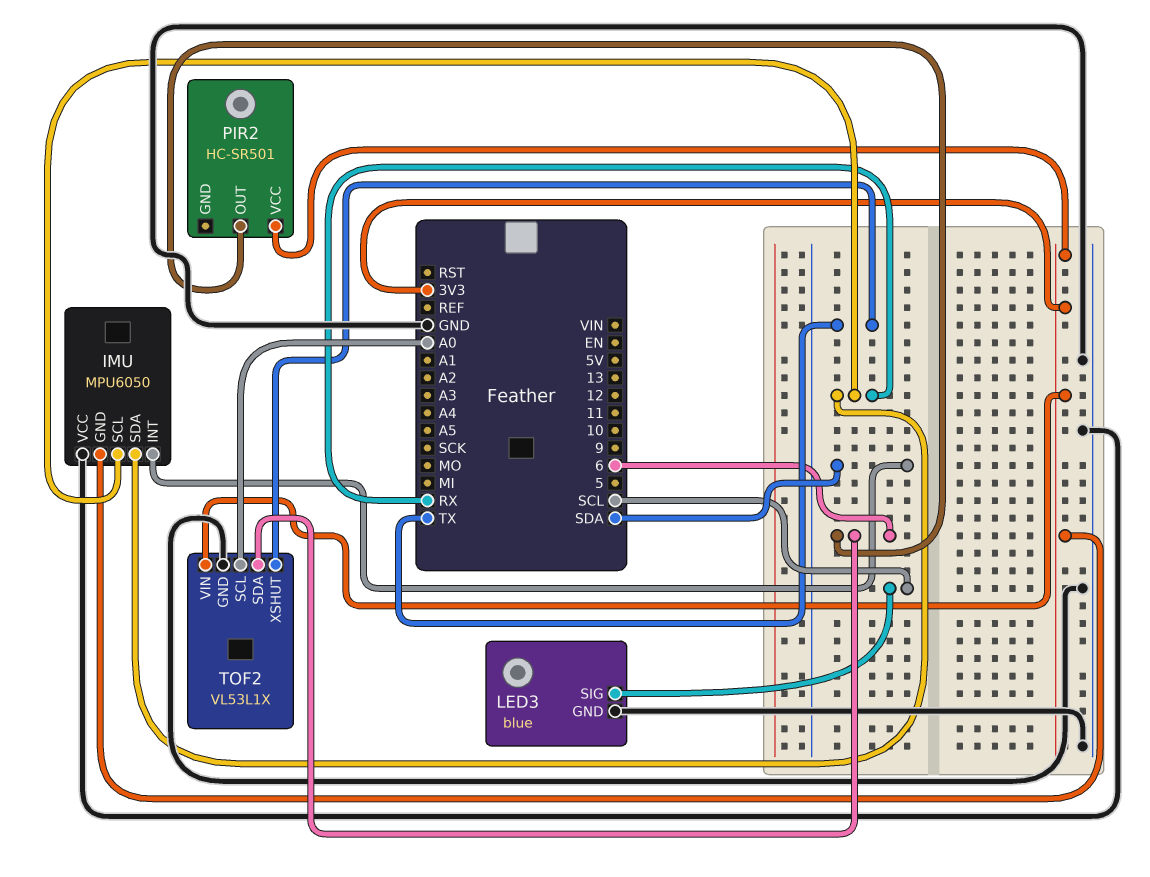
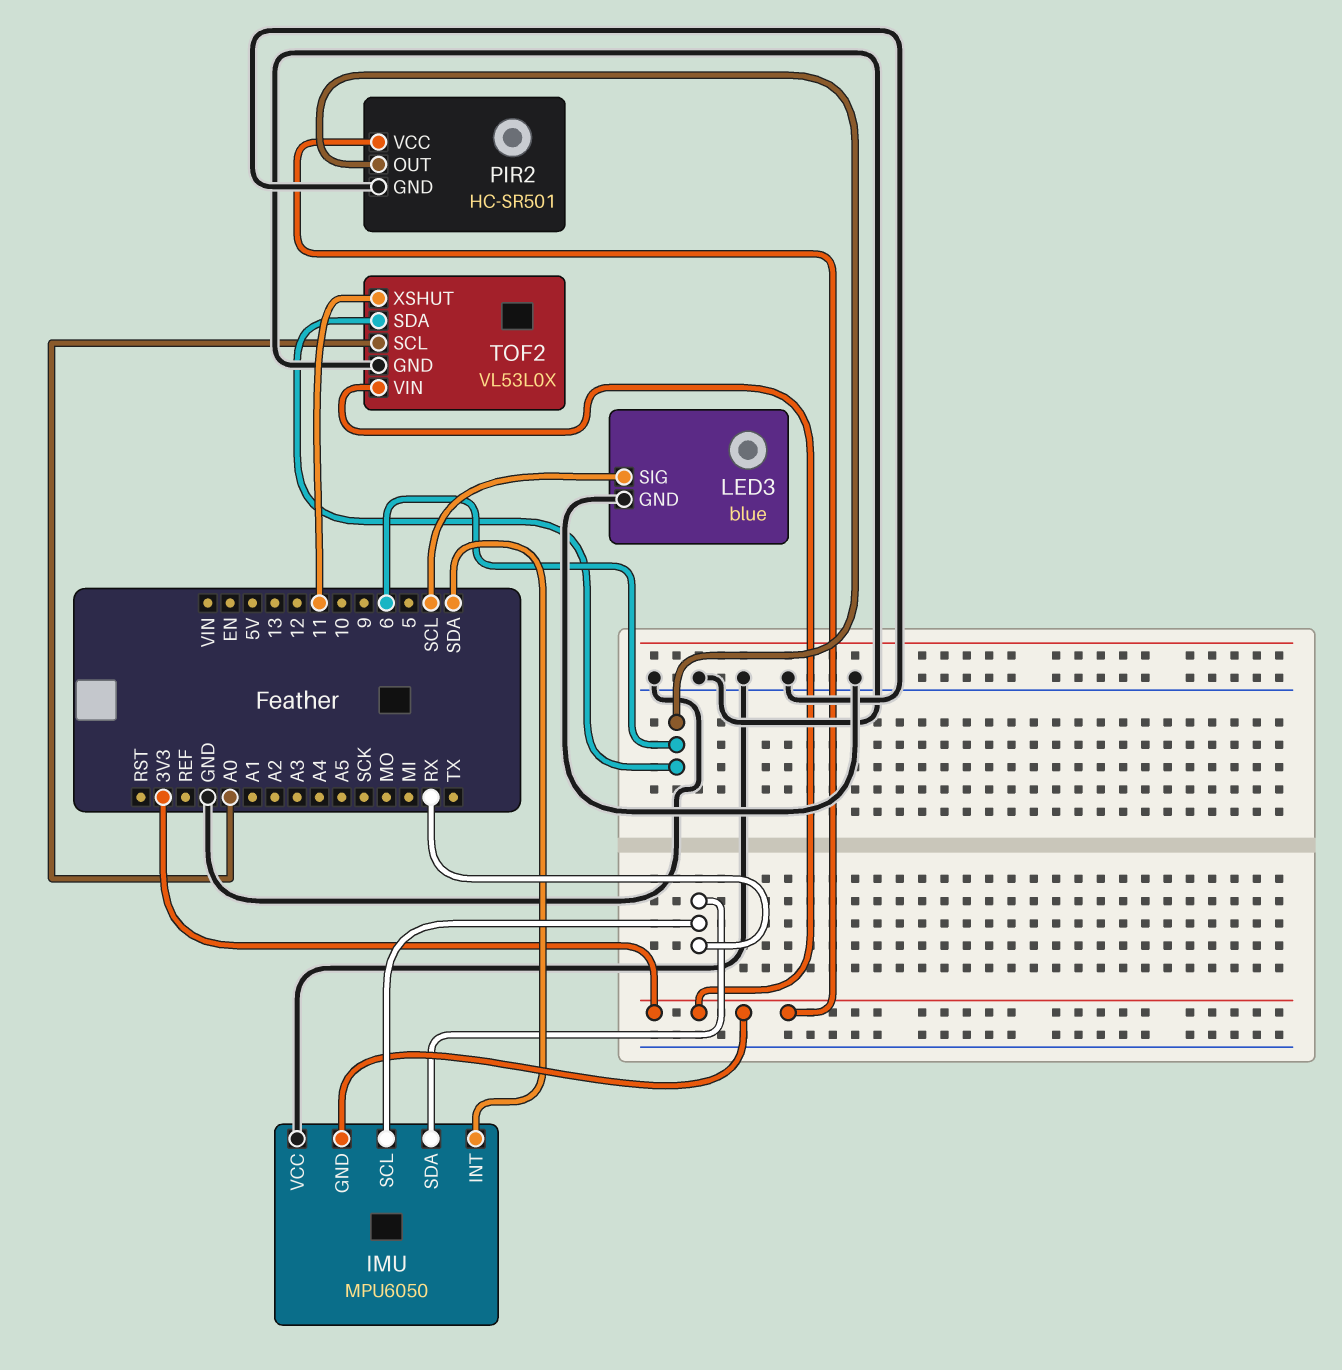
PIR2 pin GND: none -> GND
TOF2: VL53L1X -> VL53L0X
TOF2 pin XSHUT: TX -> 11

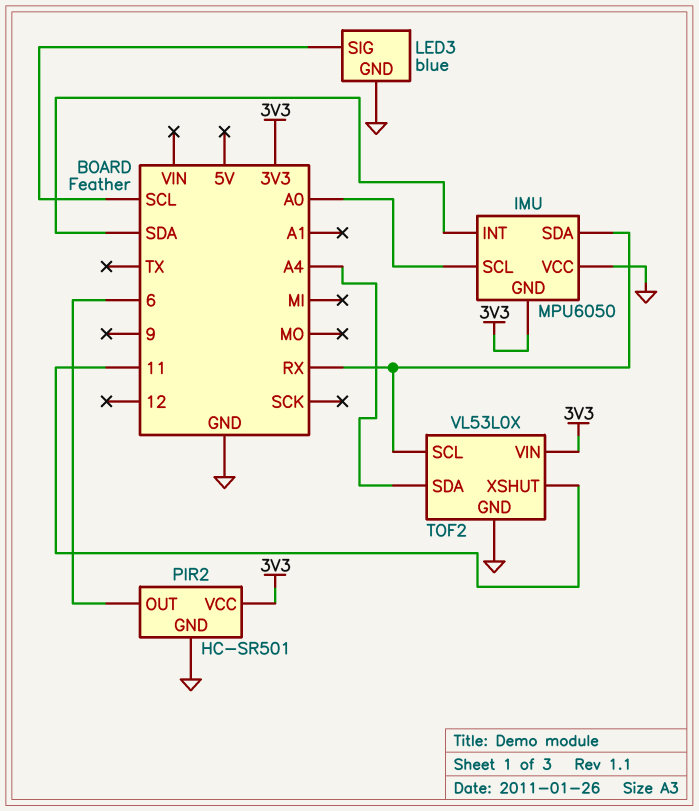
IMU pin SCL: RX -> A0
TOF2 pin SCL: A0 -> RX
TOF2 pin SDA: 6 -> A4

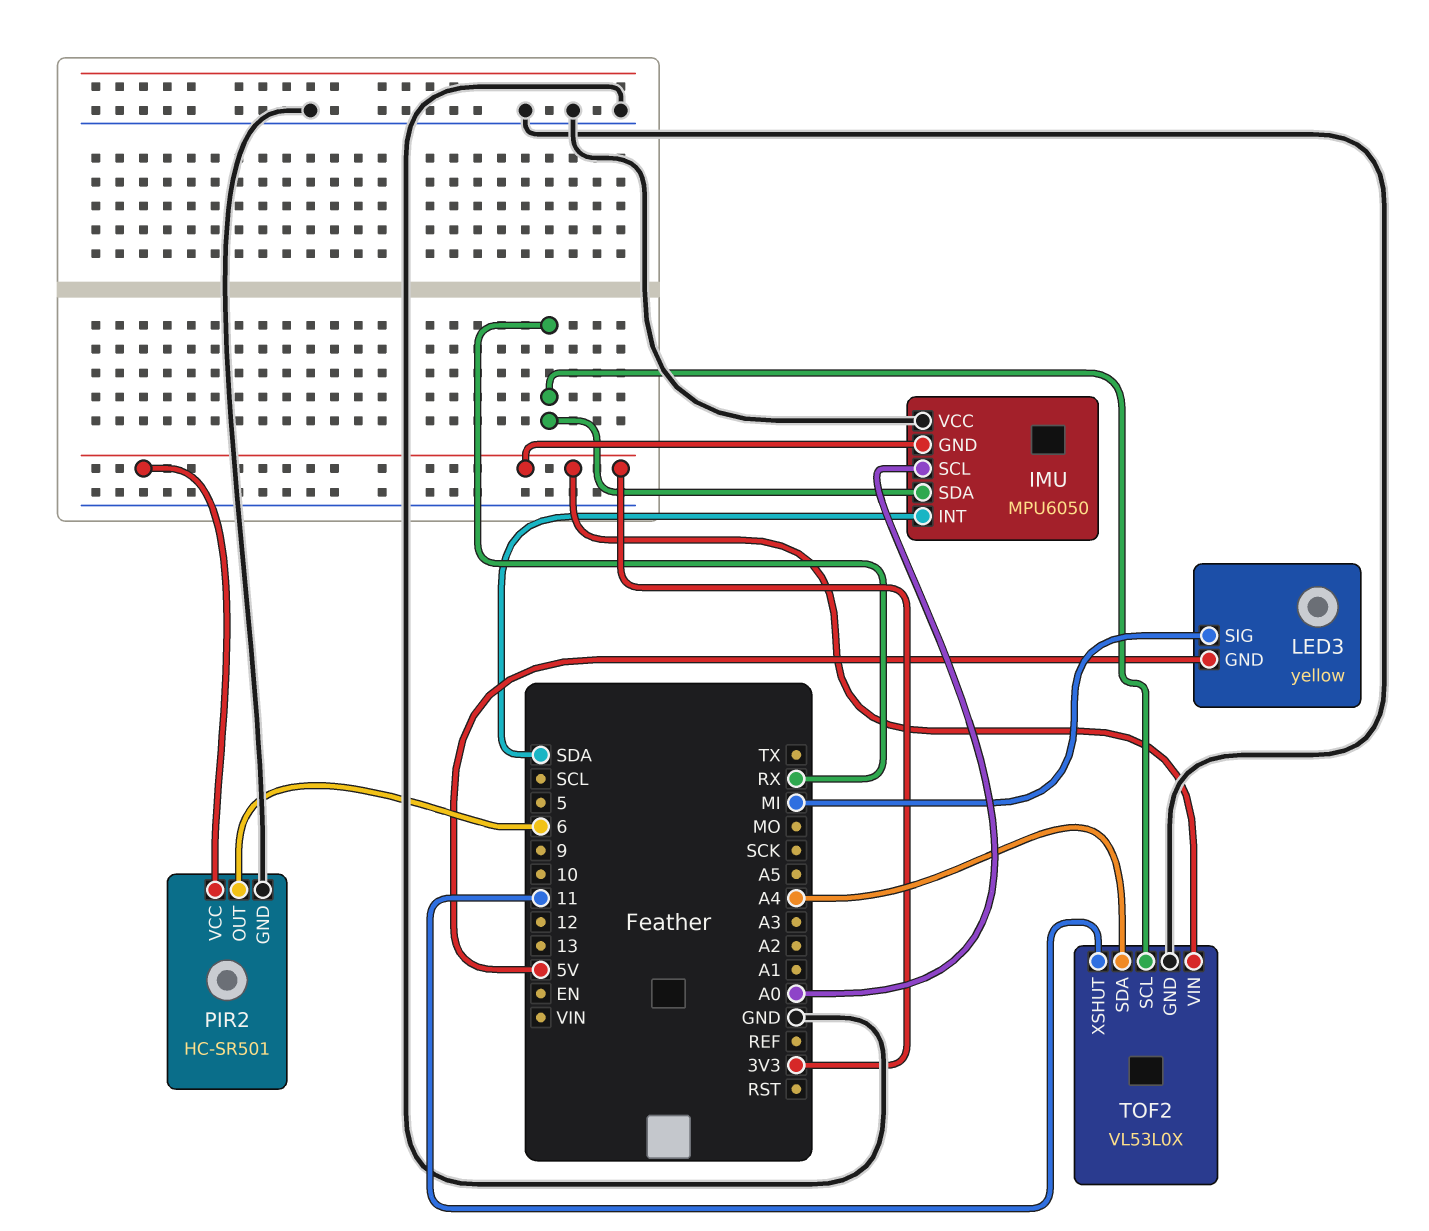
LED3: blue -> yellow
LED3 pin GND: GND -> 5V
LED3 pin SIG: SCL -> MI

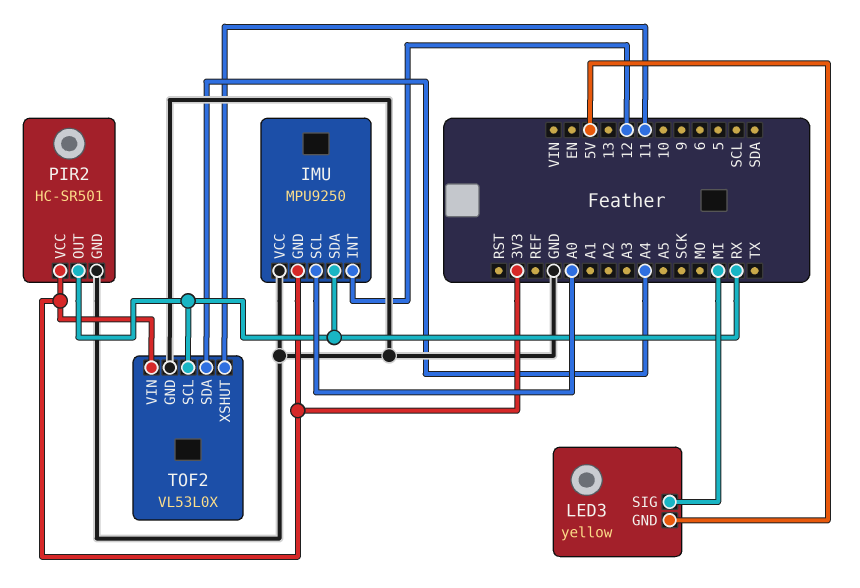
IMU: MPU6050 -> MPU9250
IMU pin INT: SDA -> 12
PIR2 pin OUT: 6 -> RX

